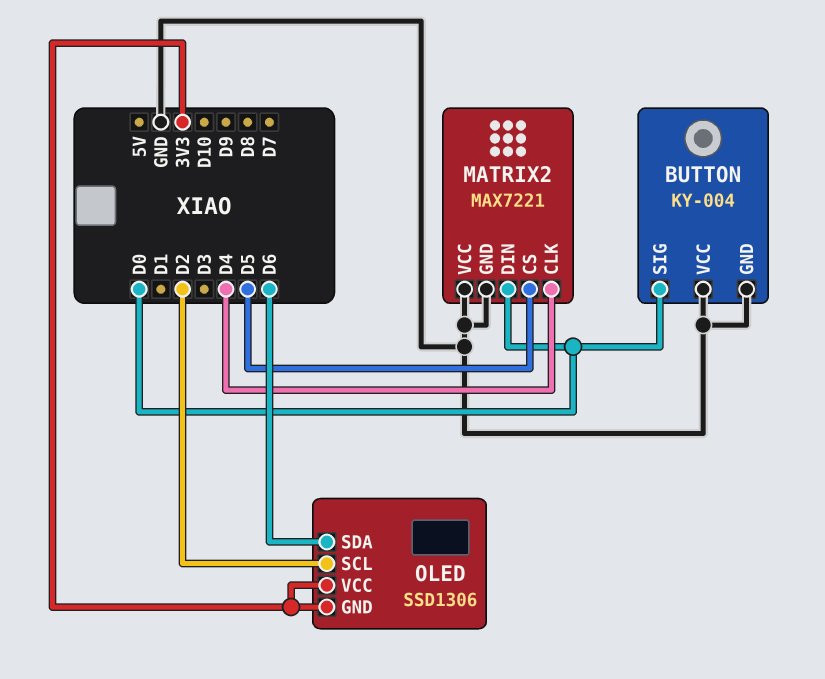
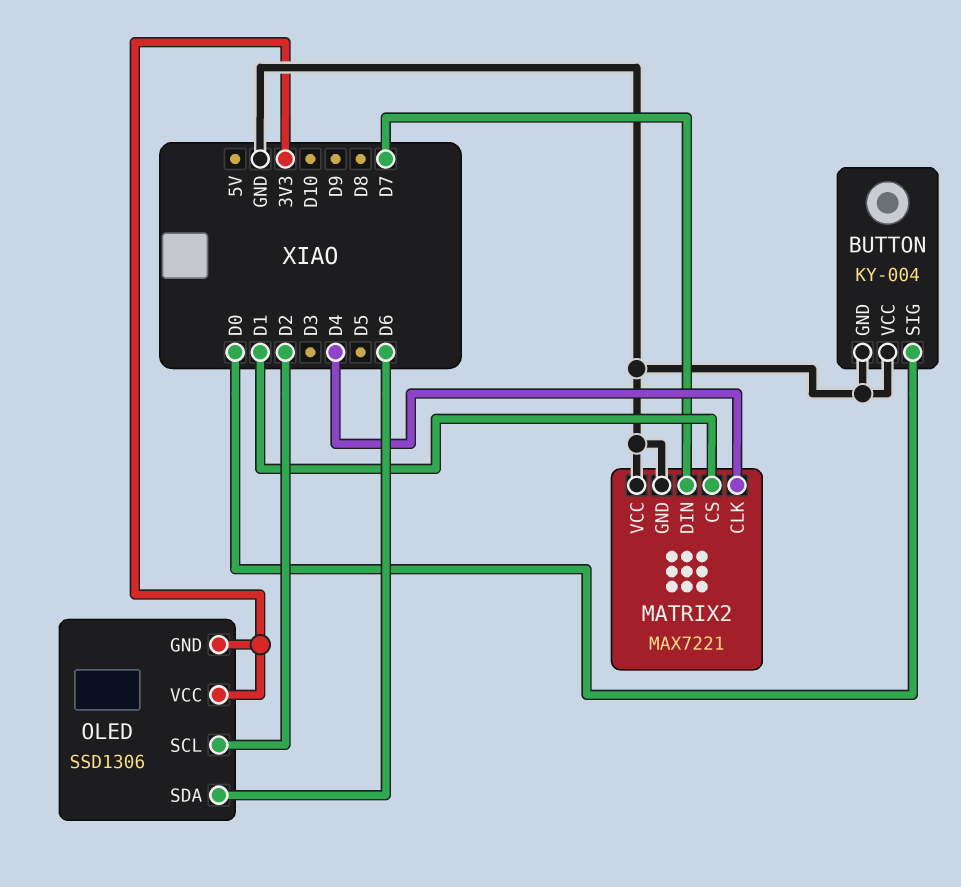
MATRIX2 pin CS: D5 -> D1
MATRIX2 pin DIN: D0 -> D7

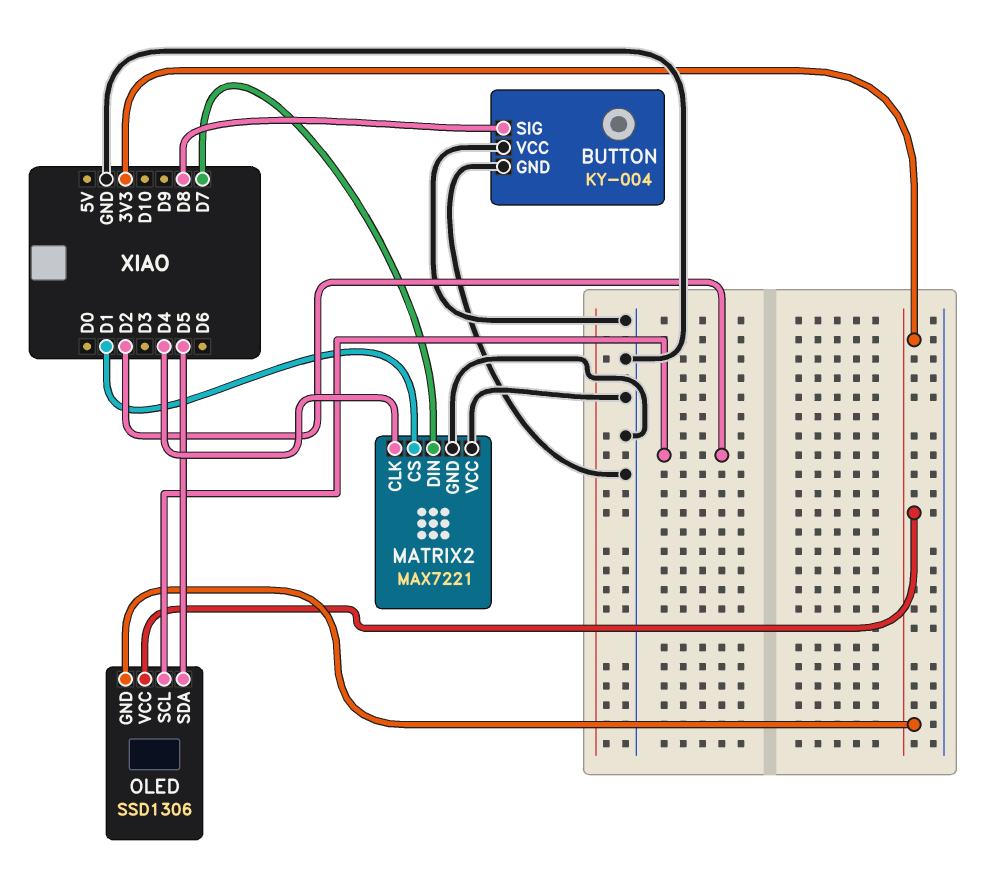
BUTTON pin SIG: D0 -> D8
OLED pin SDA: D6 -> D5

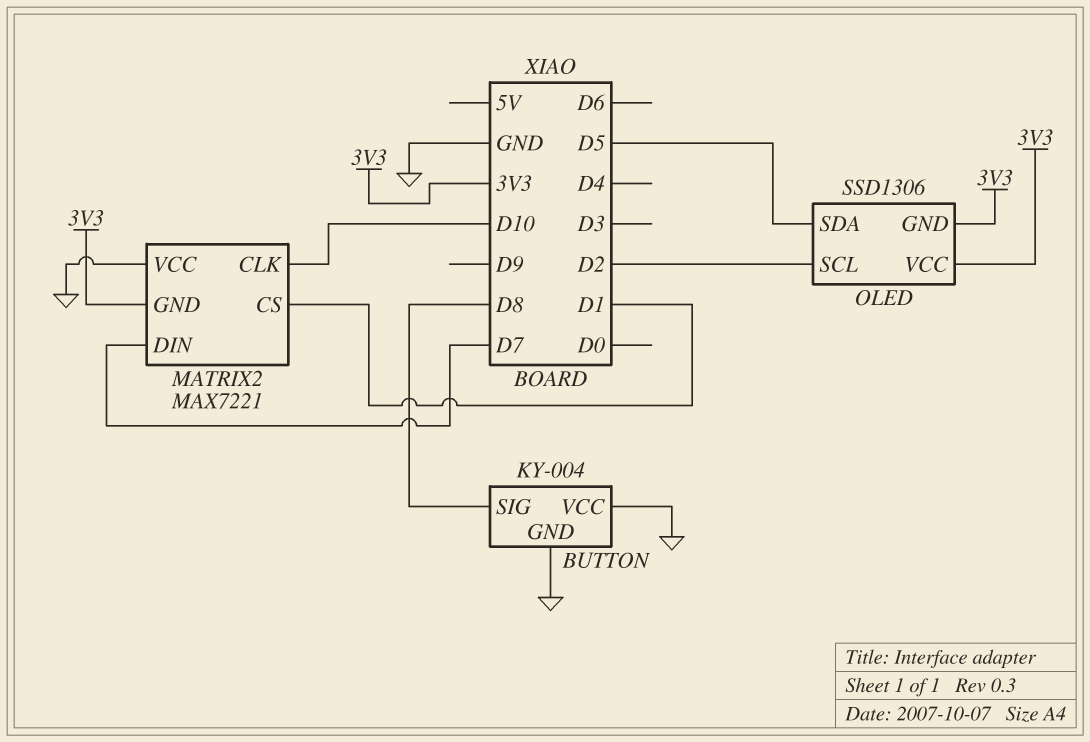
MATRIX2 pin CLK: D4 -> D10
MATRIX2 pin GND: GND -> 3V3

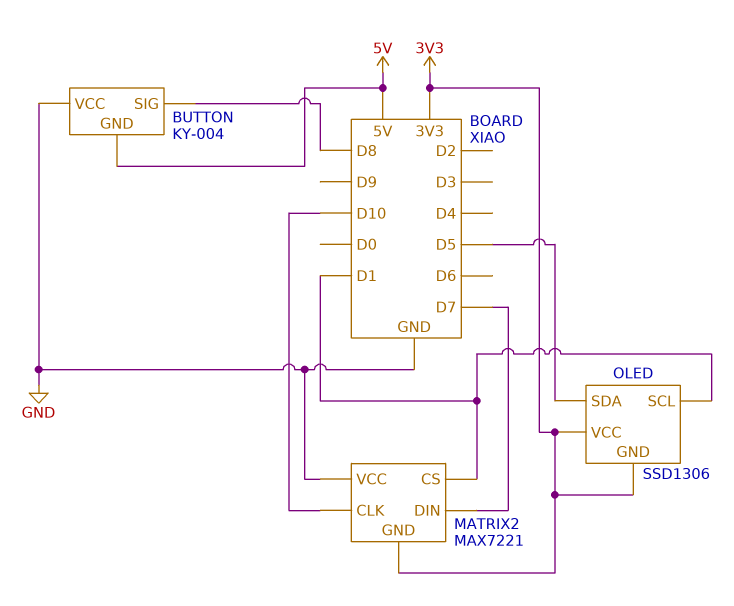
BUTTON pin GND: GND -> 5V
OLED pin SCL: D2 -> D1

